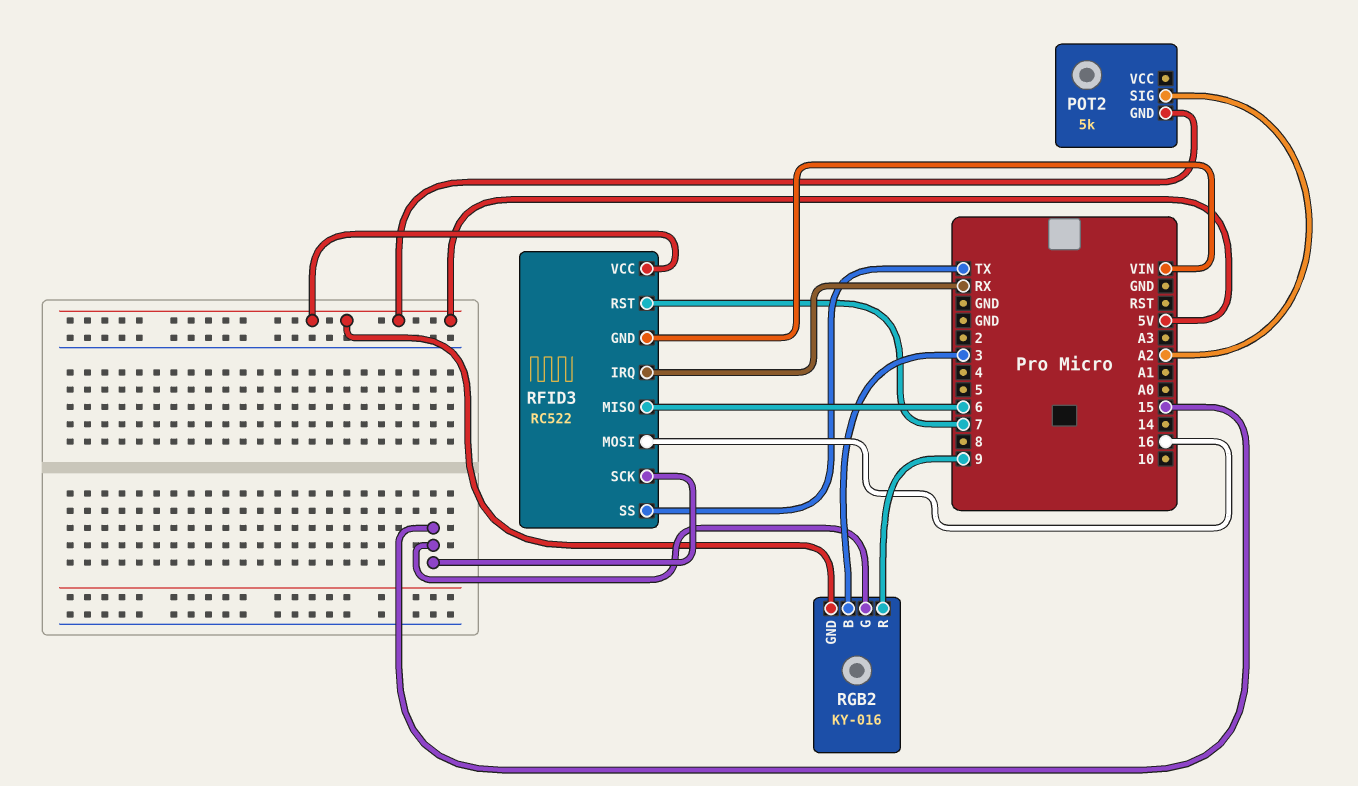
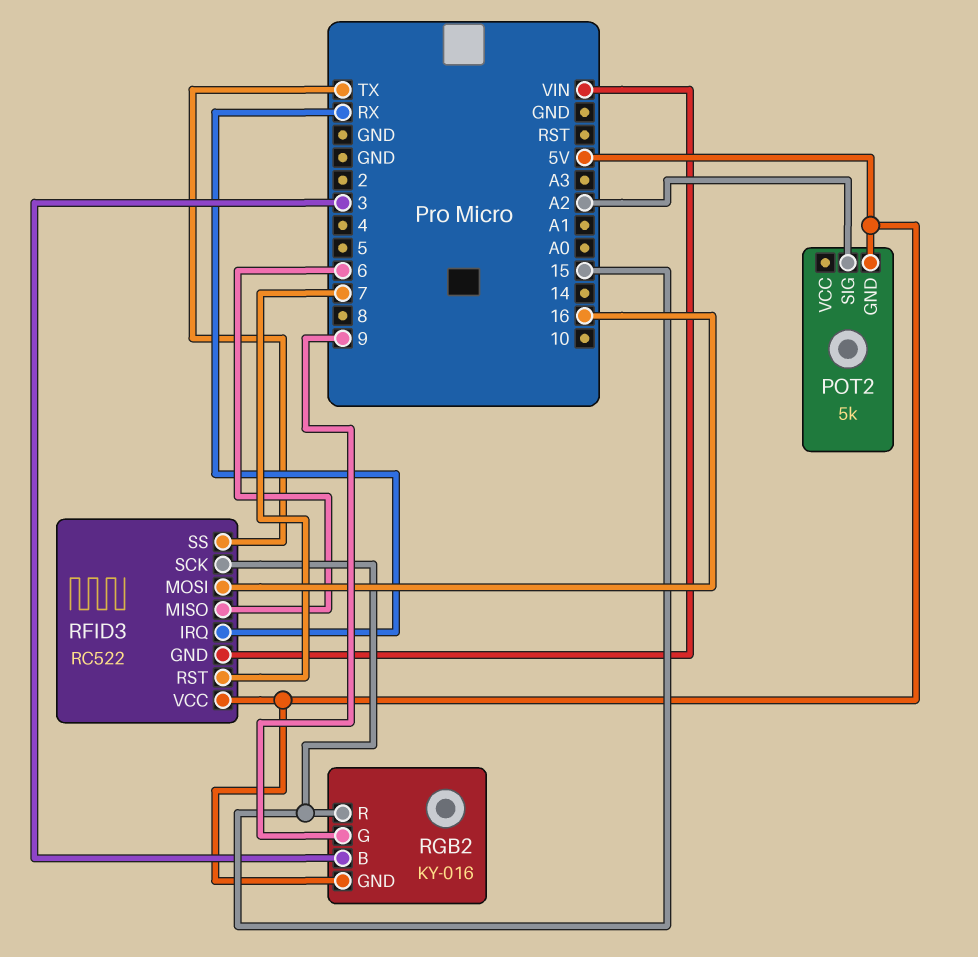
RGB2 pin G: 15 -> 9
RGB2 pin R: 9 -> 15

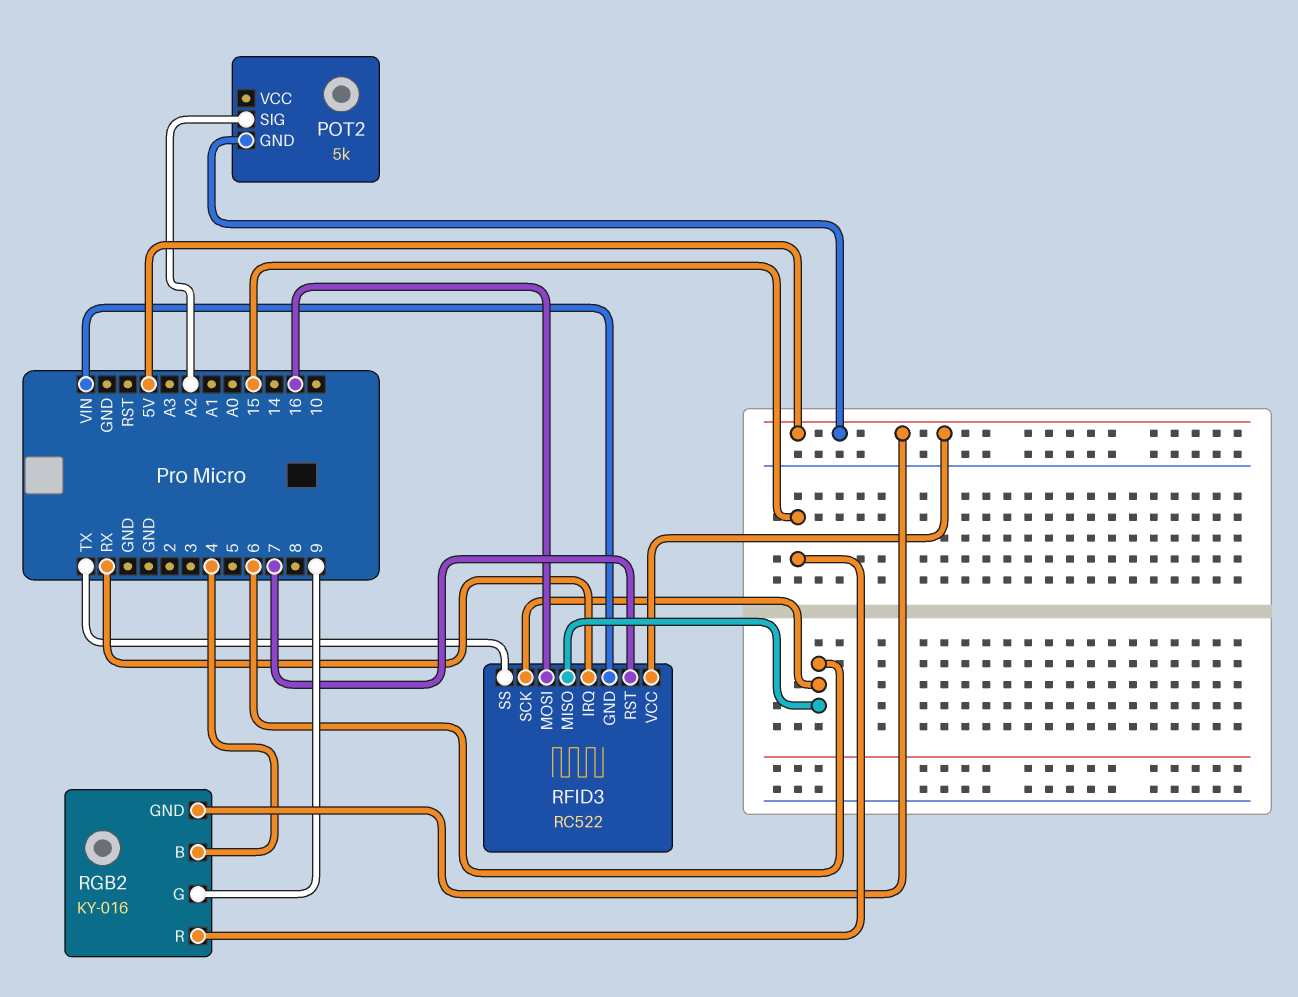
RFID3 pin SCK: 15 -> 6
RGB2 pin B: 3 -> 4

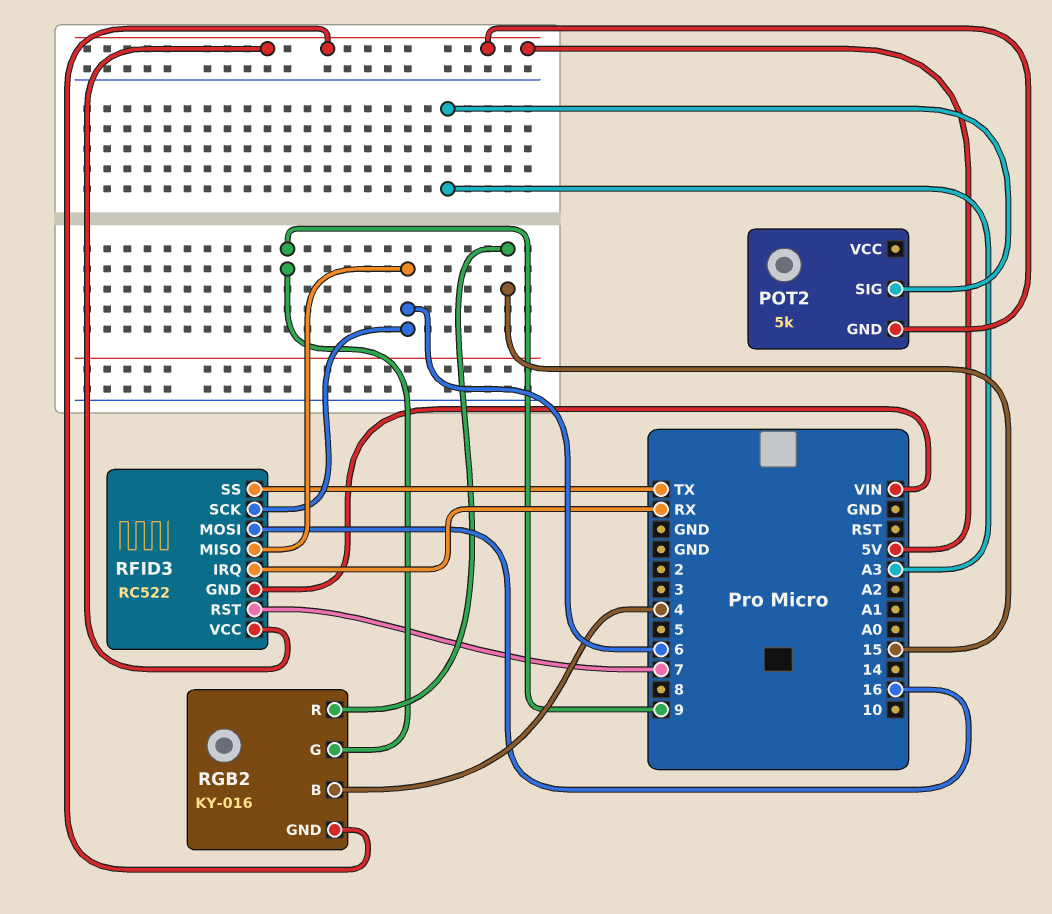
POT2 pin SIG: A2 -> A3

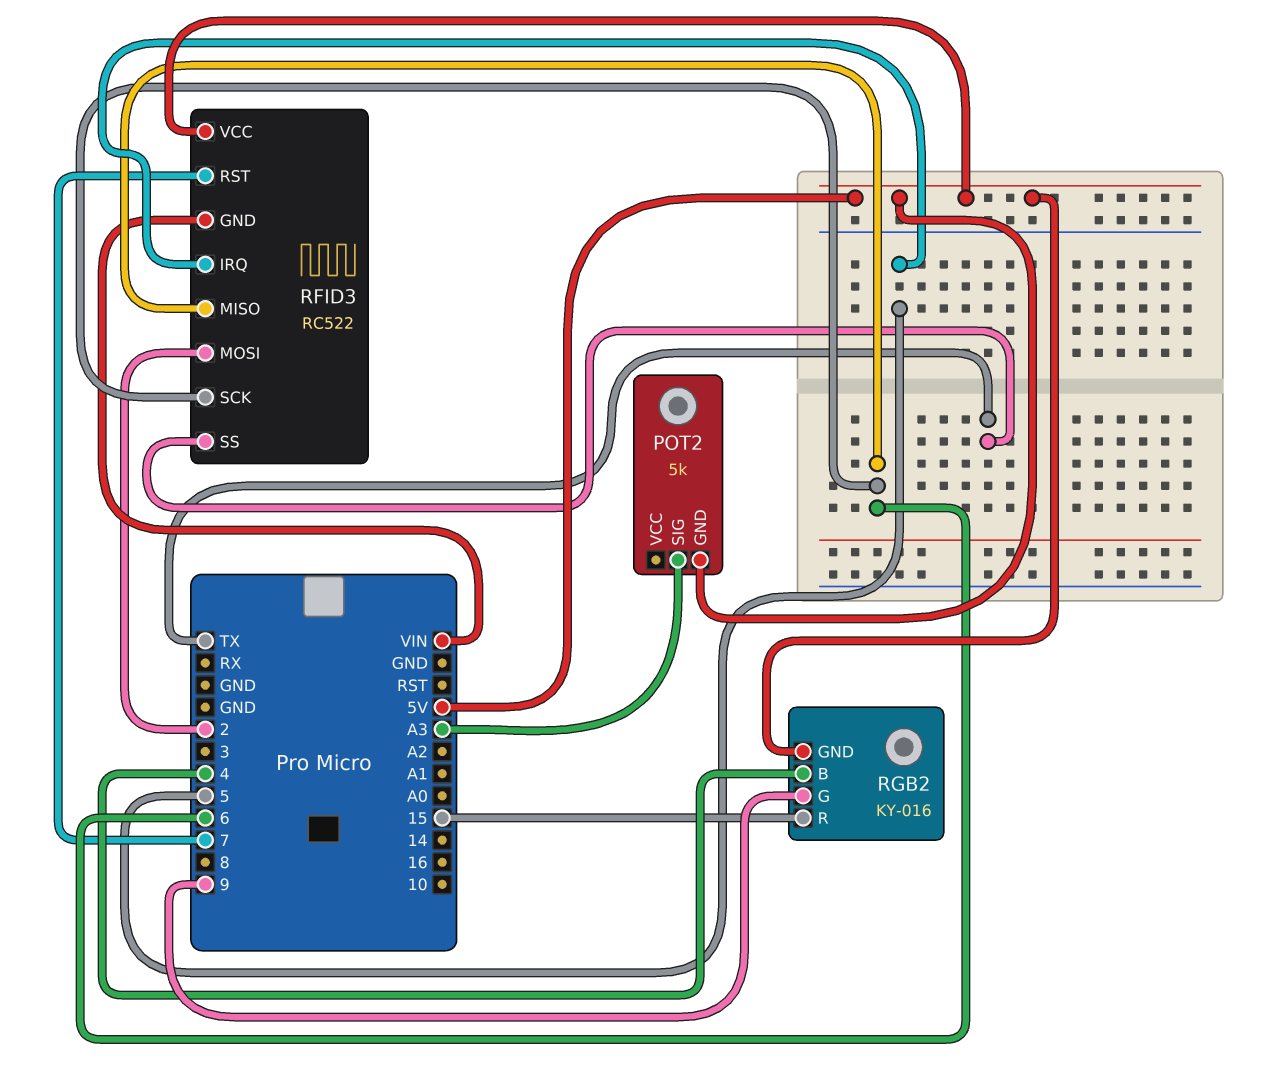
RFID3 pin IRQ: RX -> 5
RFID3 pin MOSI: 16 -> 2

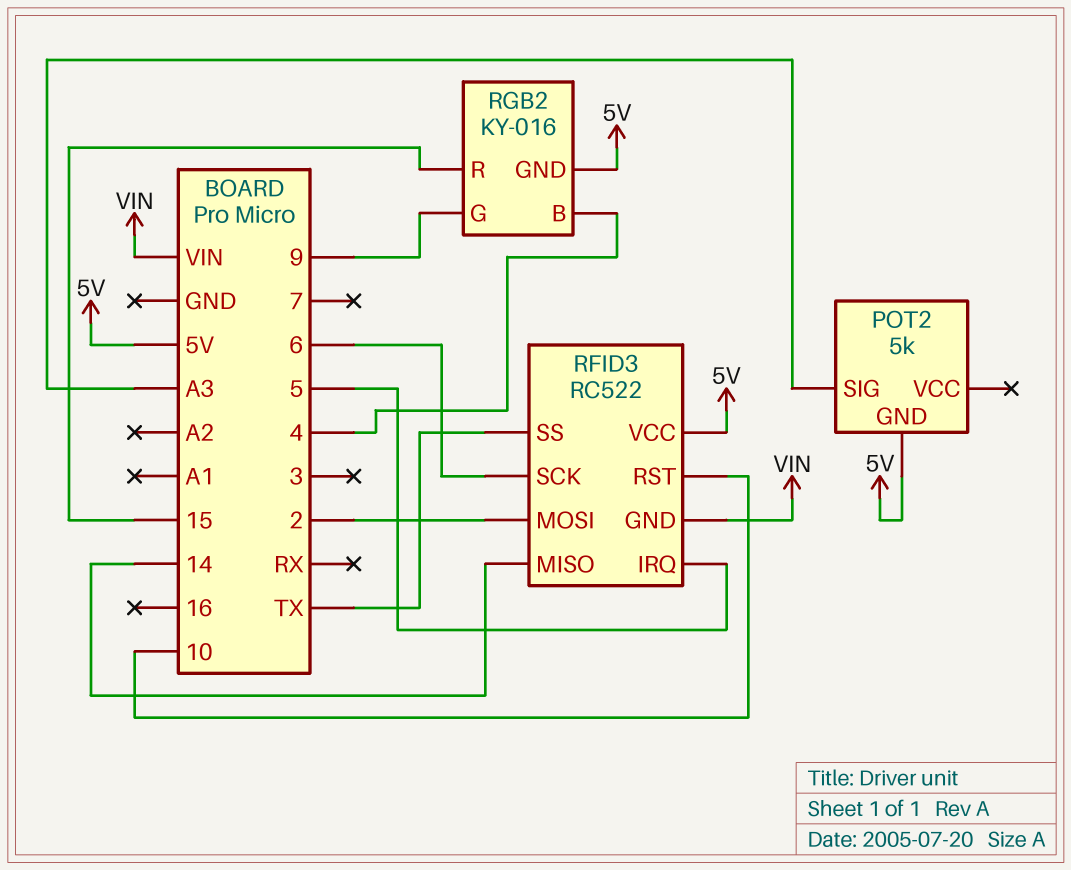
RFID3 pin MISO: 6 -> 14
RFID3 pin RST: 7 -> 10

